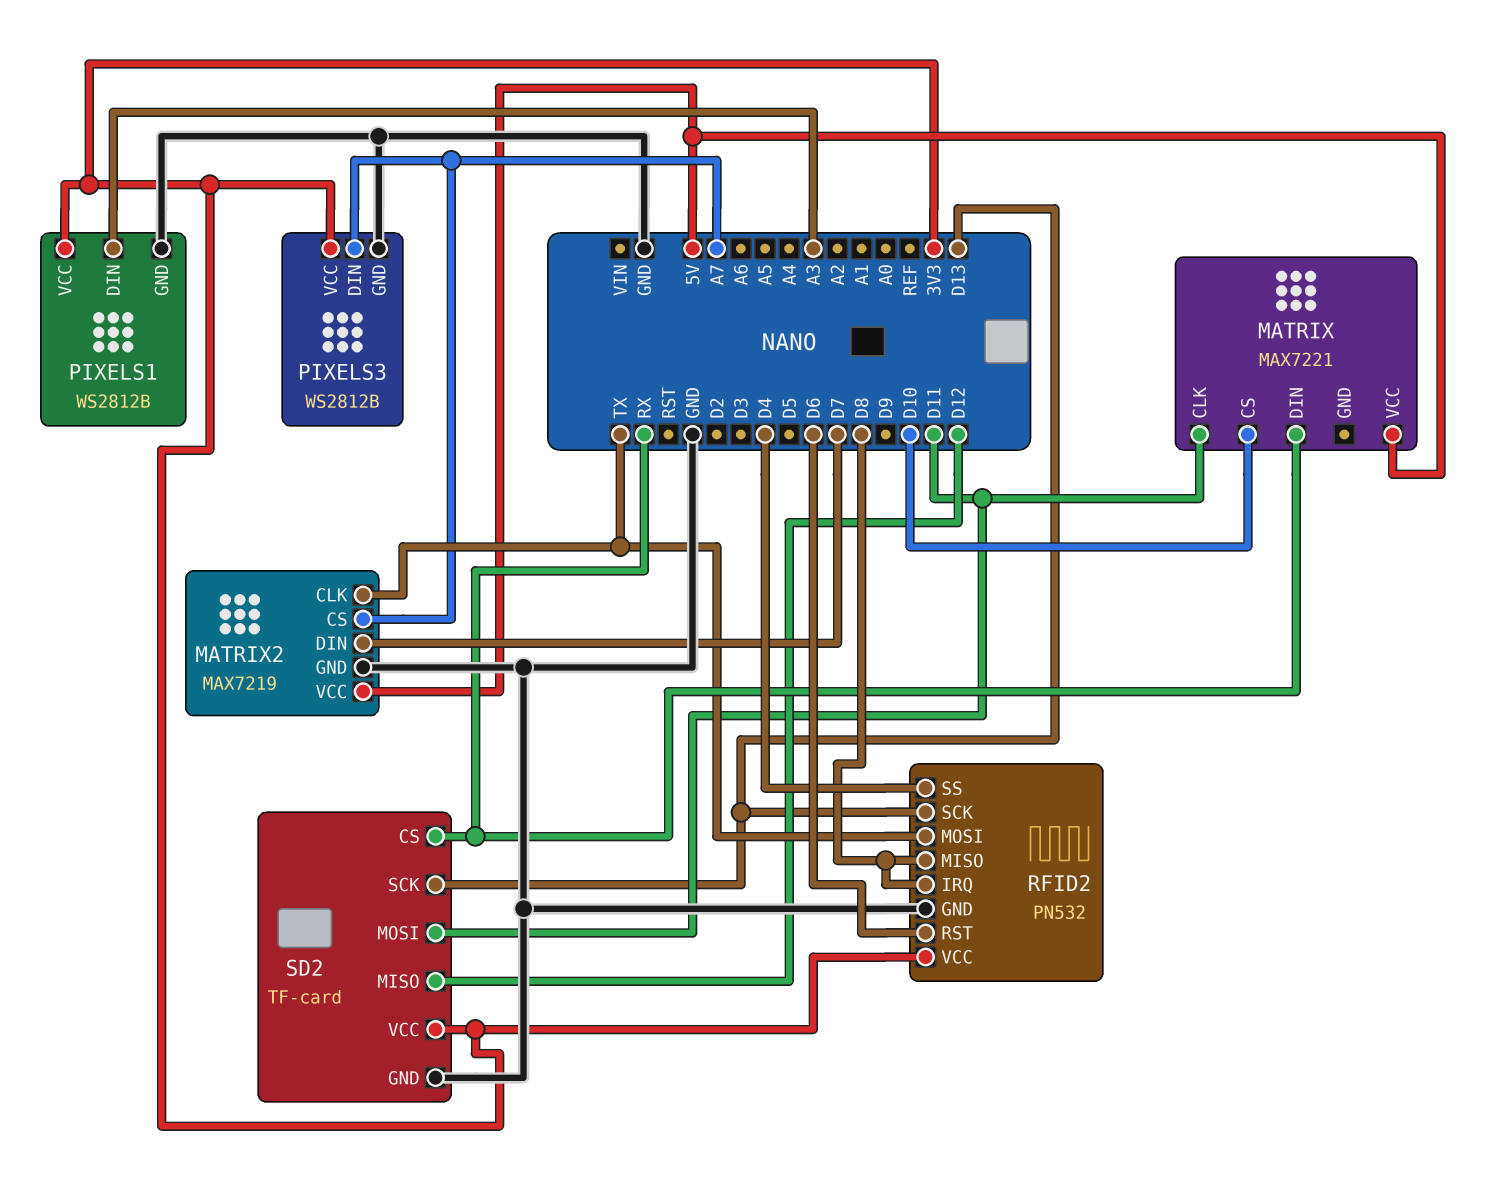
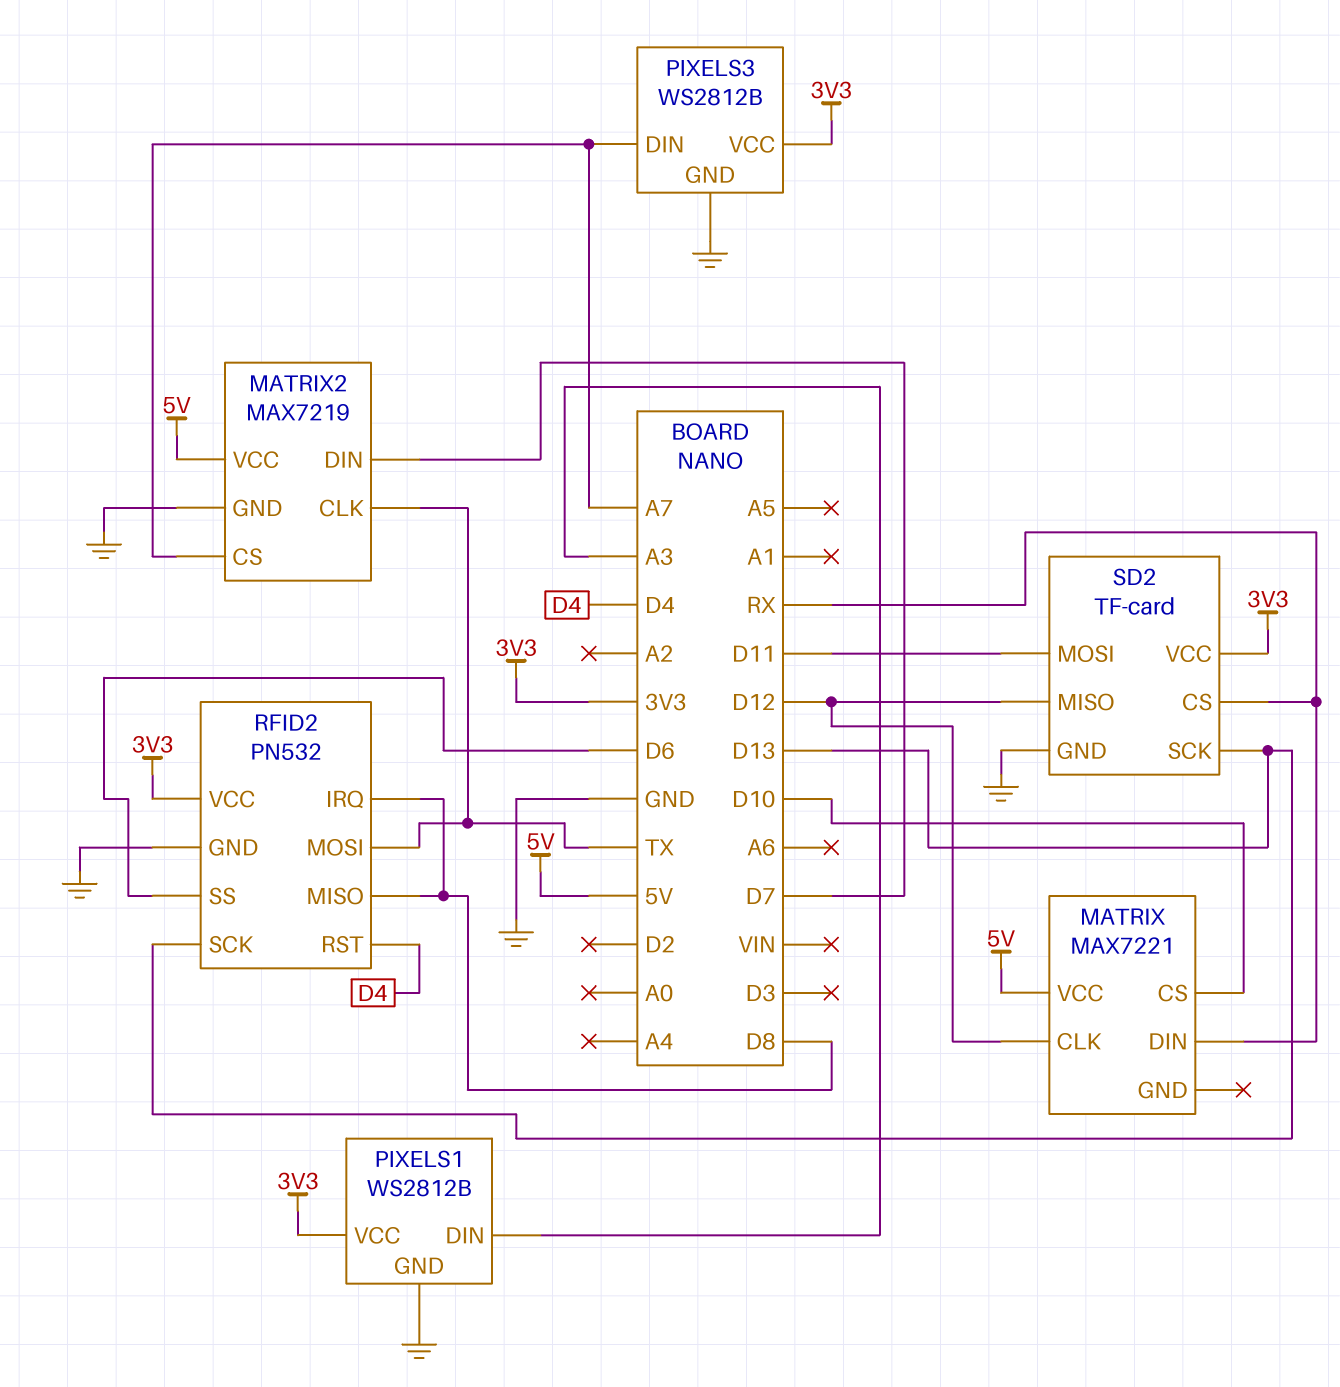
MATRIX pin CLK: D11 -> D12
RFID2 pin RST: D6 -> D4
RFID2 pin SS: D4 -> D6

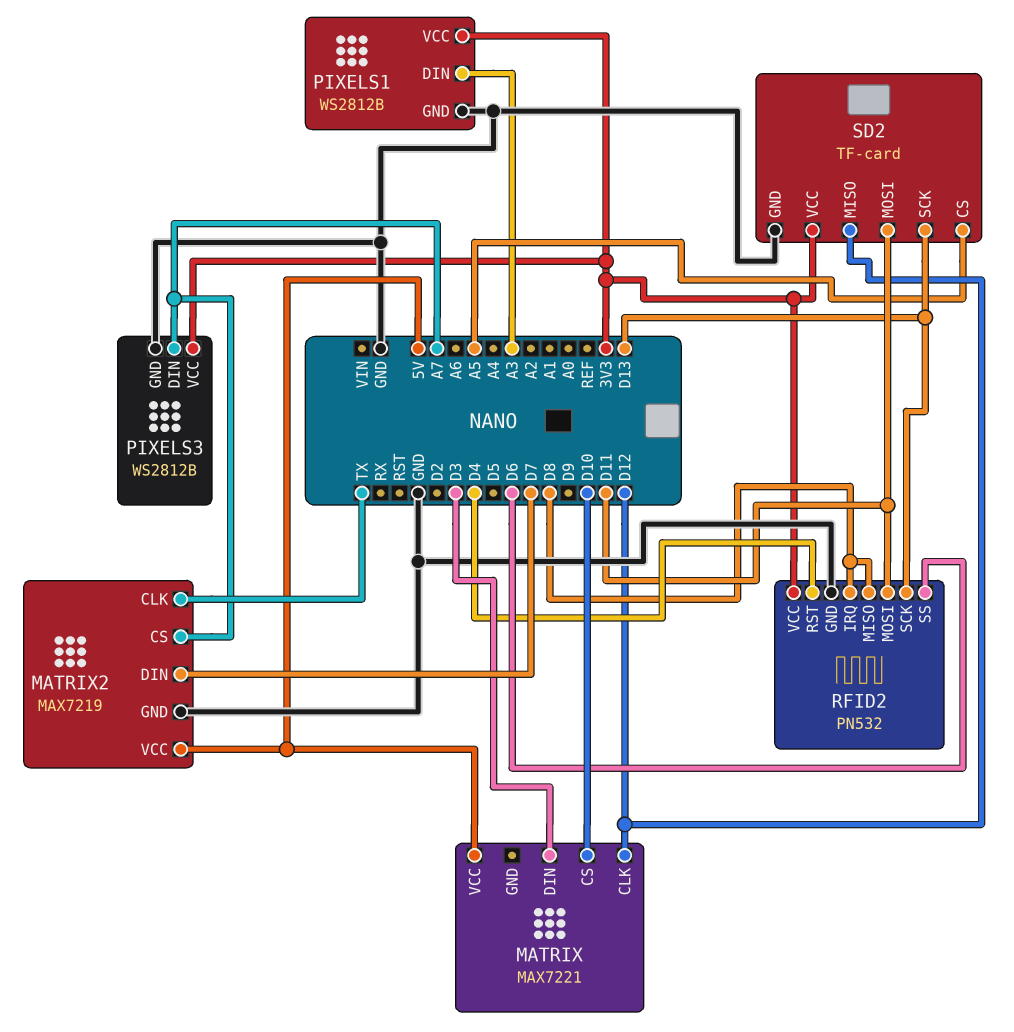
MATRIX pin DIN: RX -> D3
RFID2 pin MOSI: TX -> D11
SD2 pin CS: RX -> A5

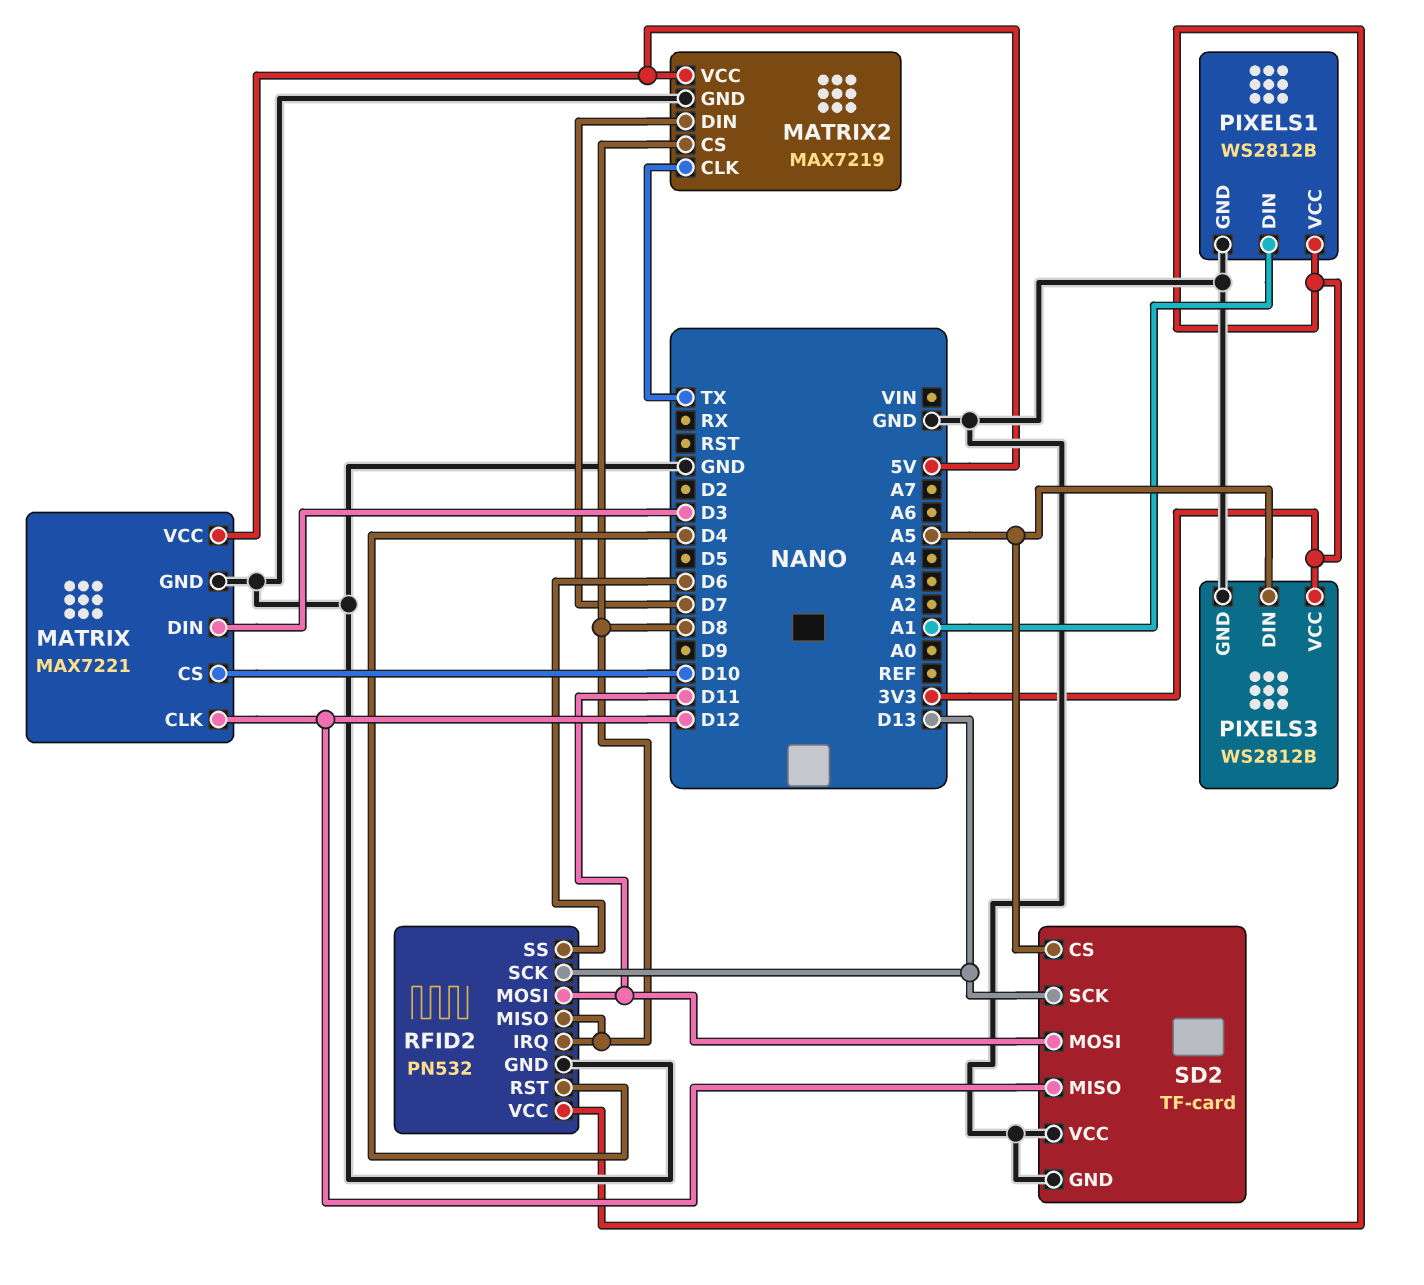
MATRIX pin GND: none -> GND
MATRIX2 pin CS: A7 -> D8
PIXELS1 pin DIN: A3 -> A1
PIXELS3 pin DIN: A7 -> A5
SD2 pin VCC: 3V3 -> GND

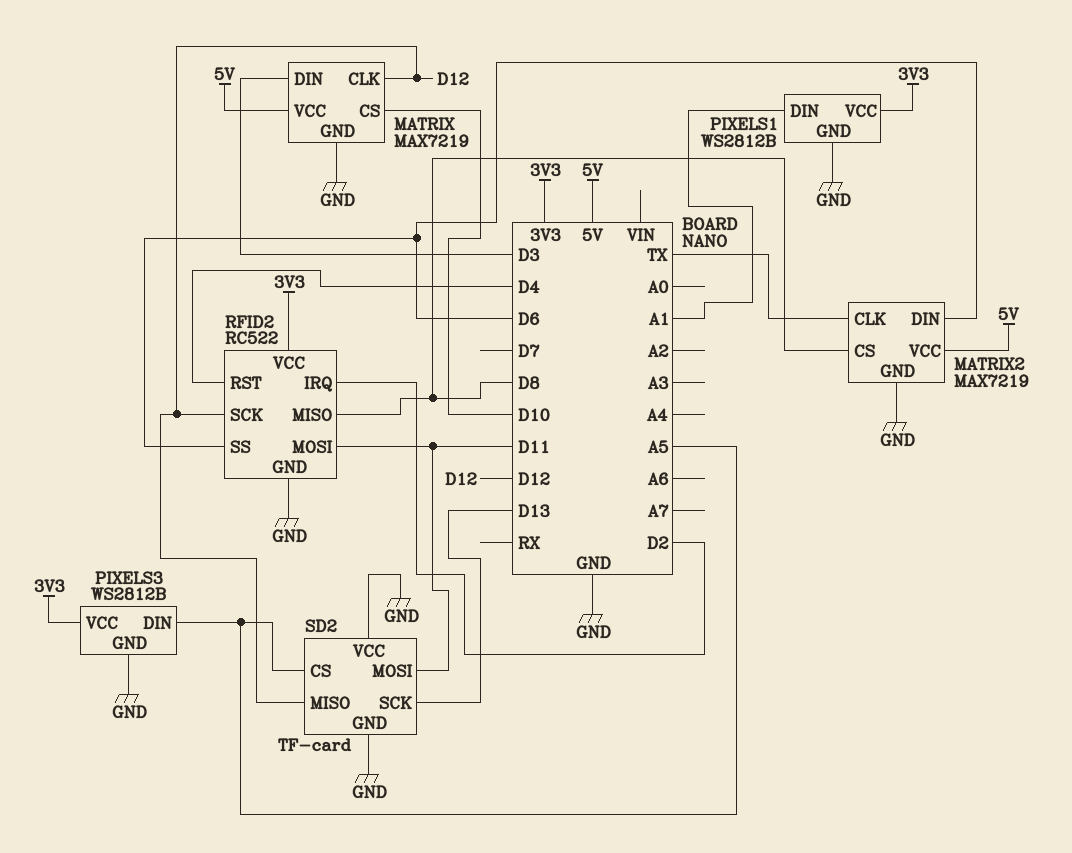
MATRIX: MAX7221 -> MAX7219
MATRIX2 pin DIN: D7 -> D6
RFID2: PN532 -> RC522
RFID2 pin IRQ: D8 -> D2
RFID2 pin SCK: D13 -> D12

